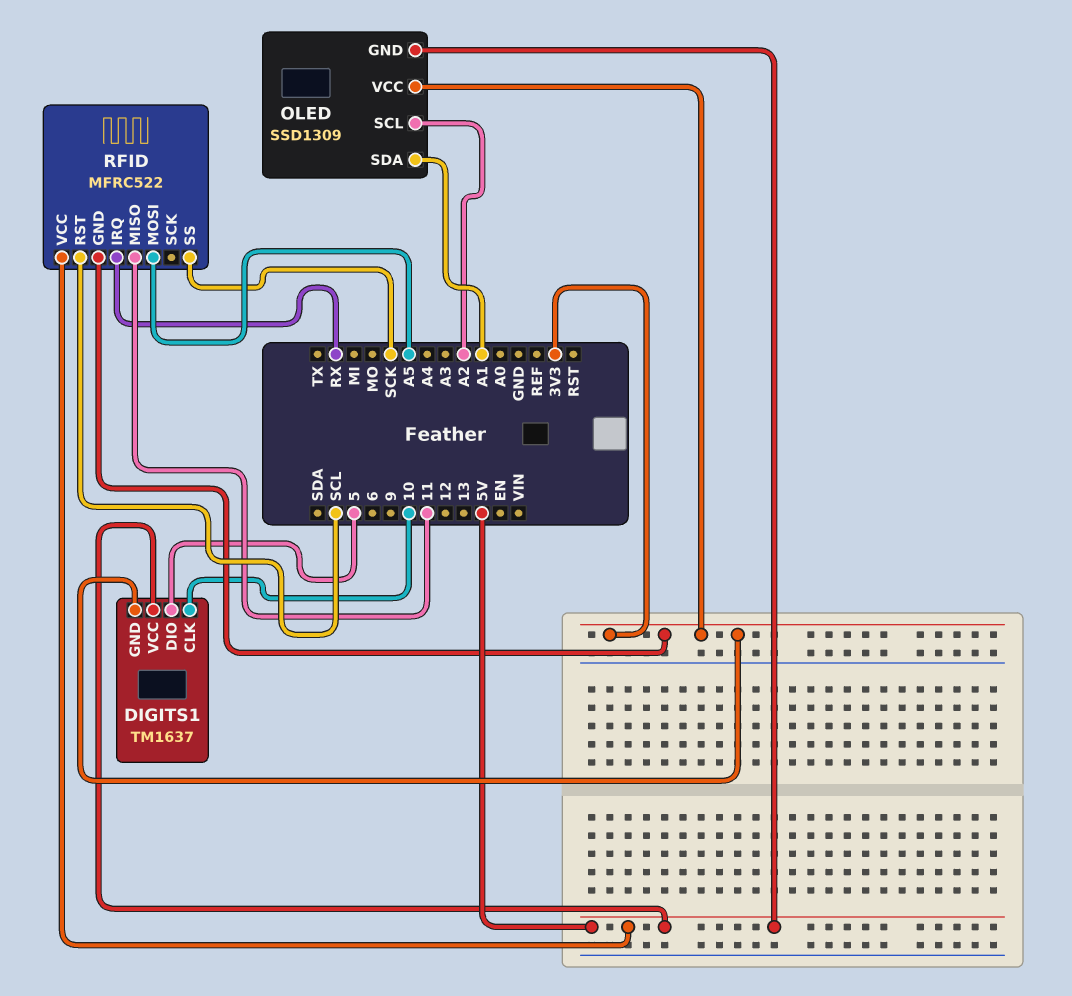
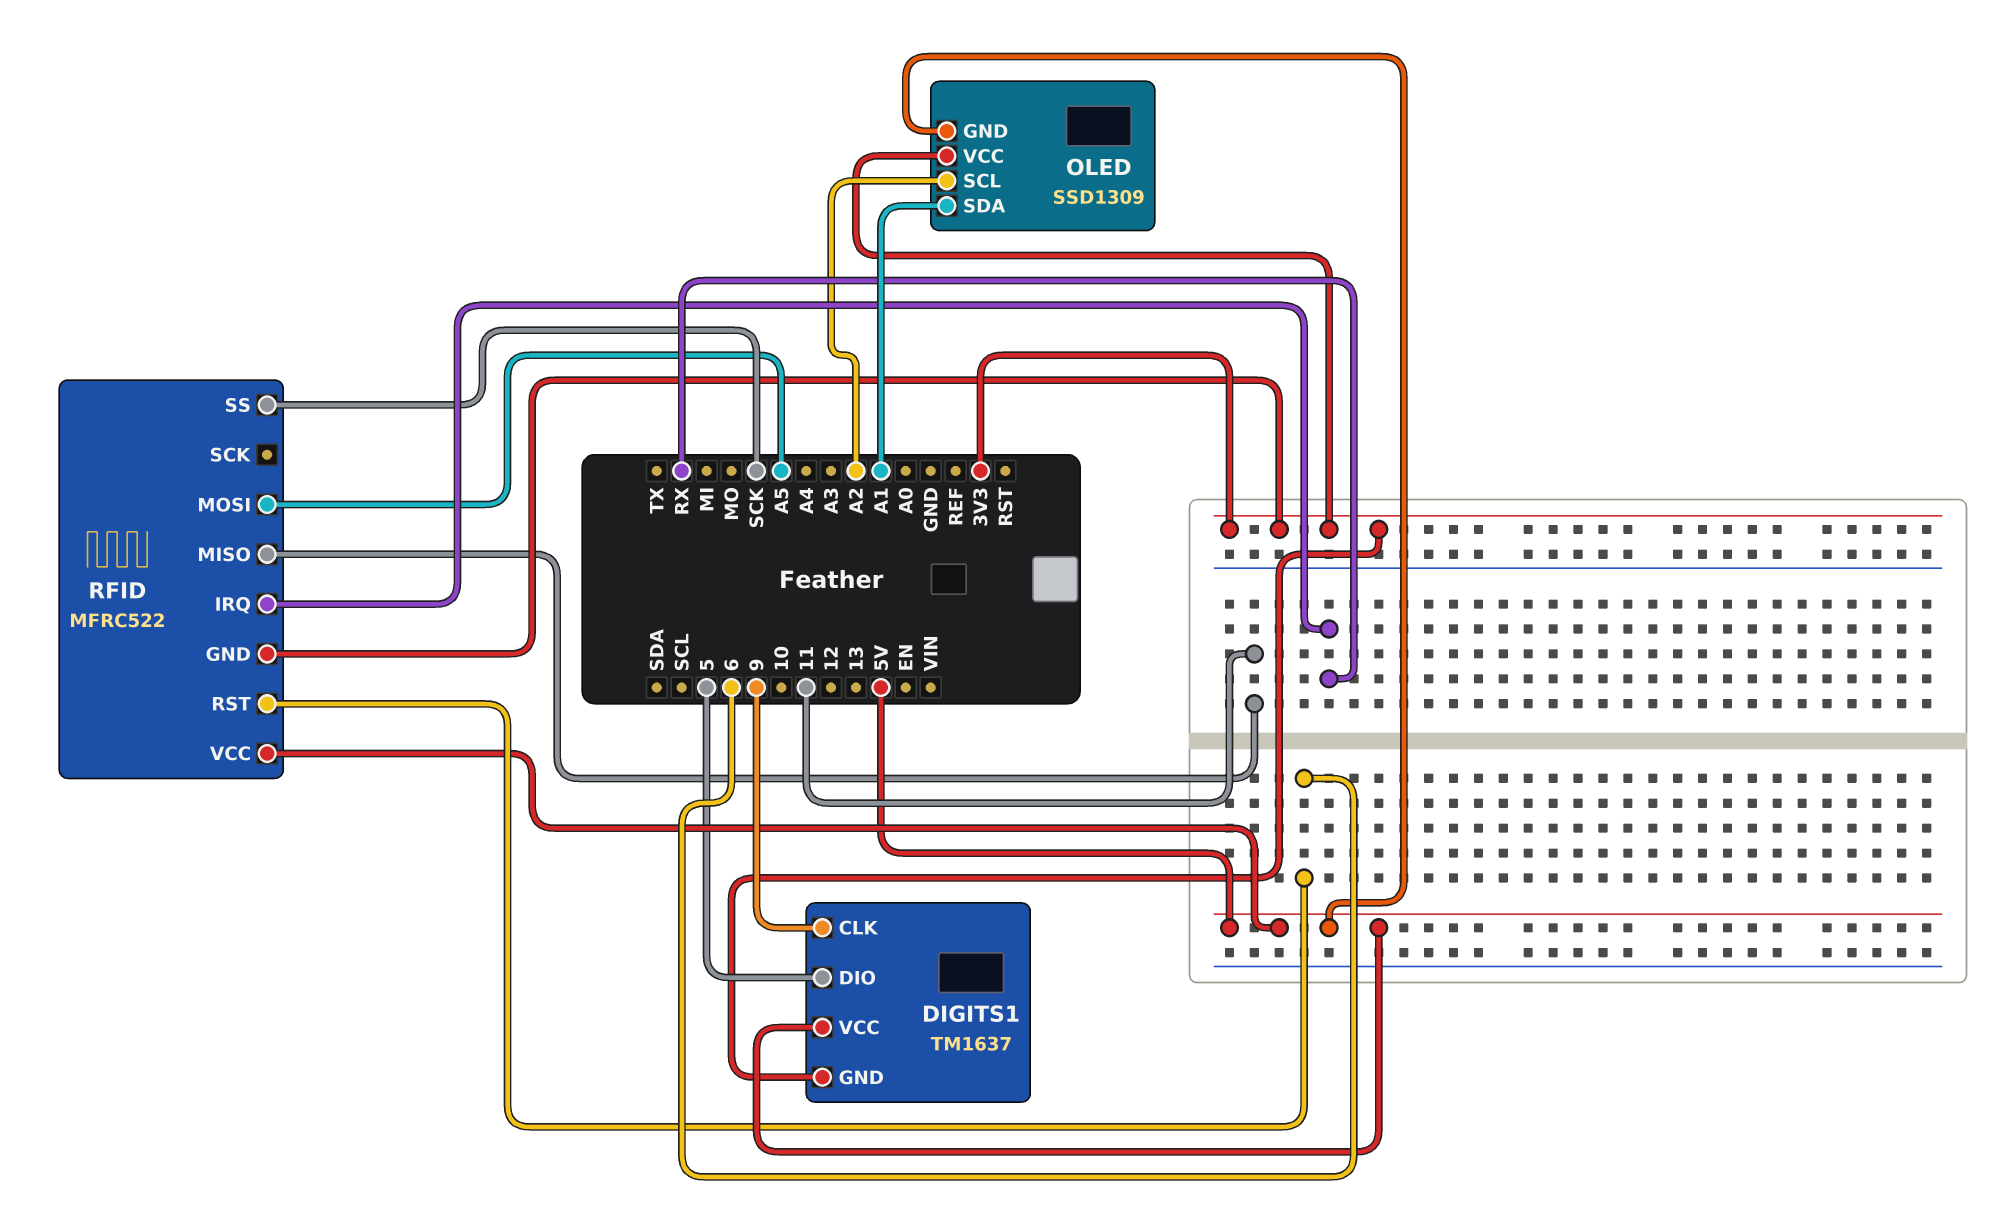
DIGITS1 pin CLK: 10 -> 9
RFID pin RST: SCL -> 6

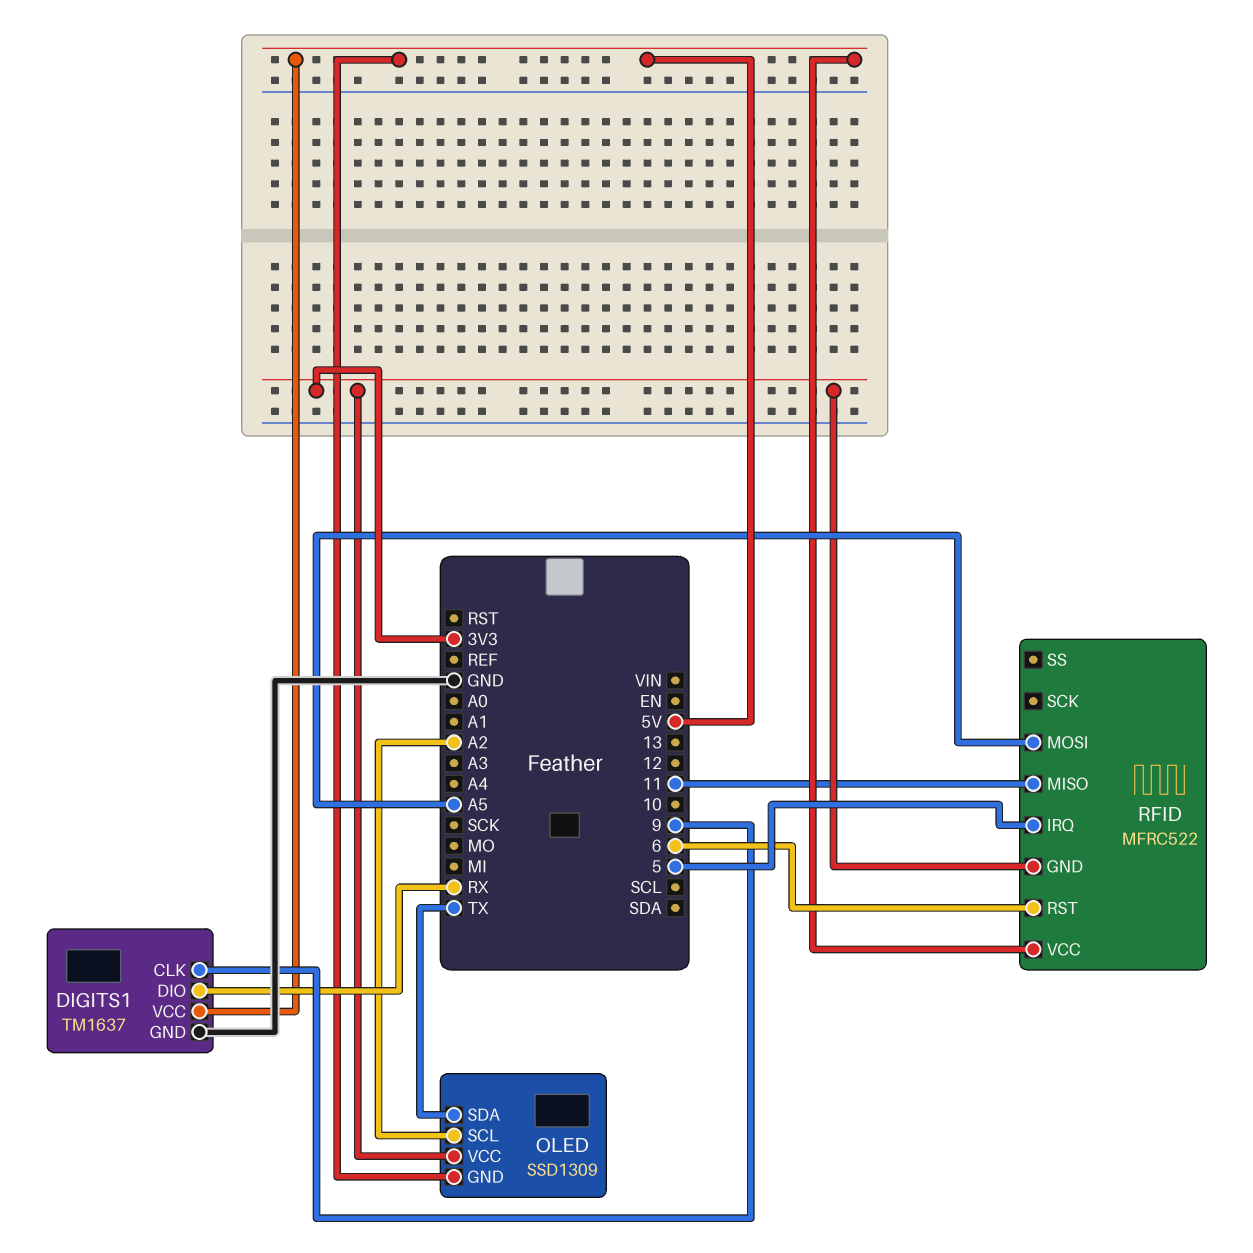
DIGITS1 pin DIO: 5 -> RX
DIGITS1 pin GND: 3V3 -> GND
OLED pin SDA: A1 -> TX
RFID pin IRQ: RX -> 5
RFID pin SS: SCK -> none

